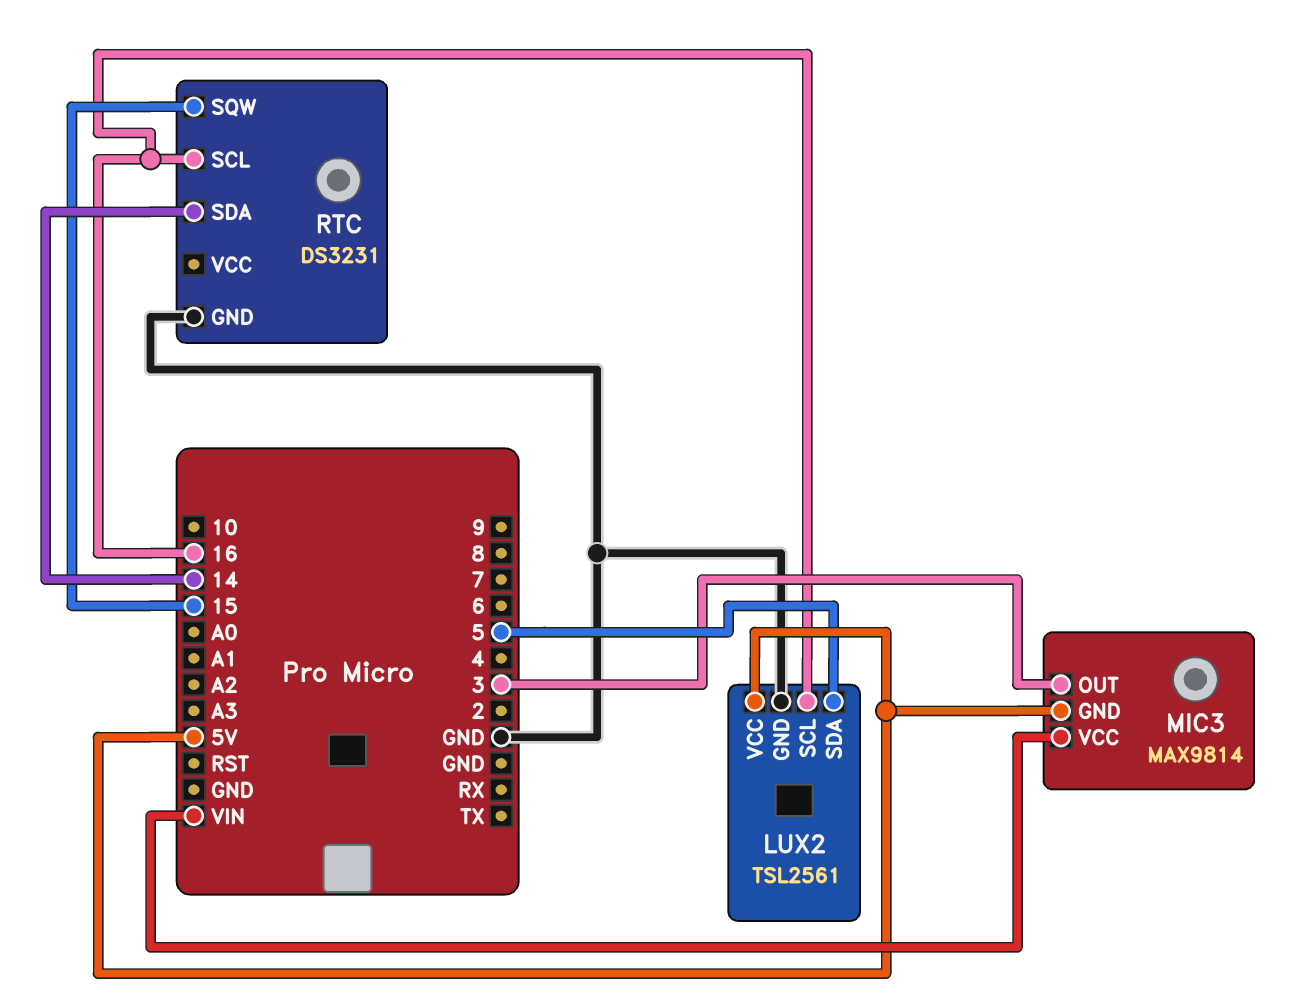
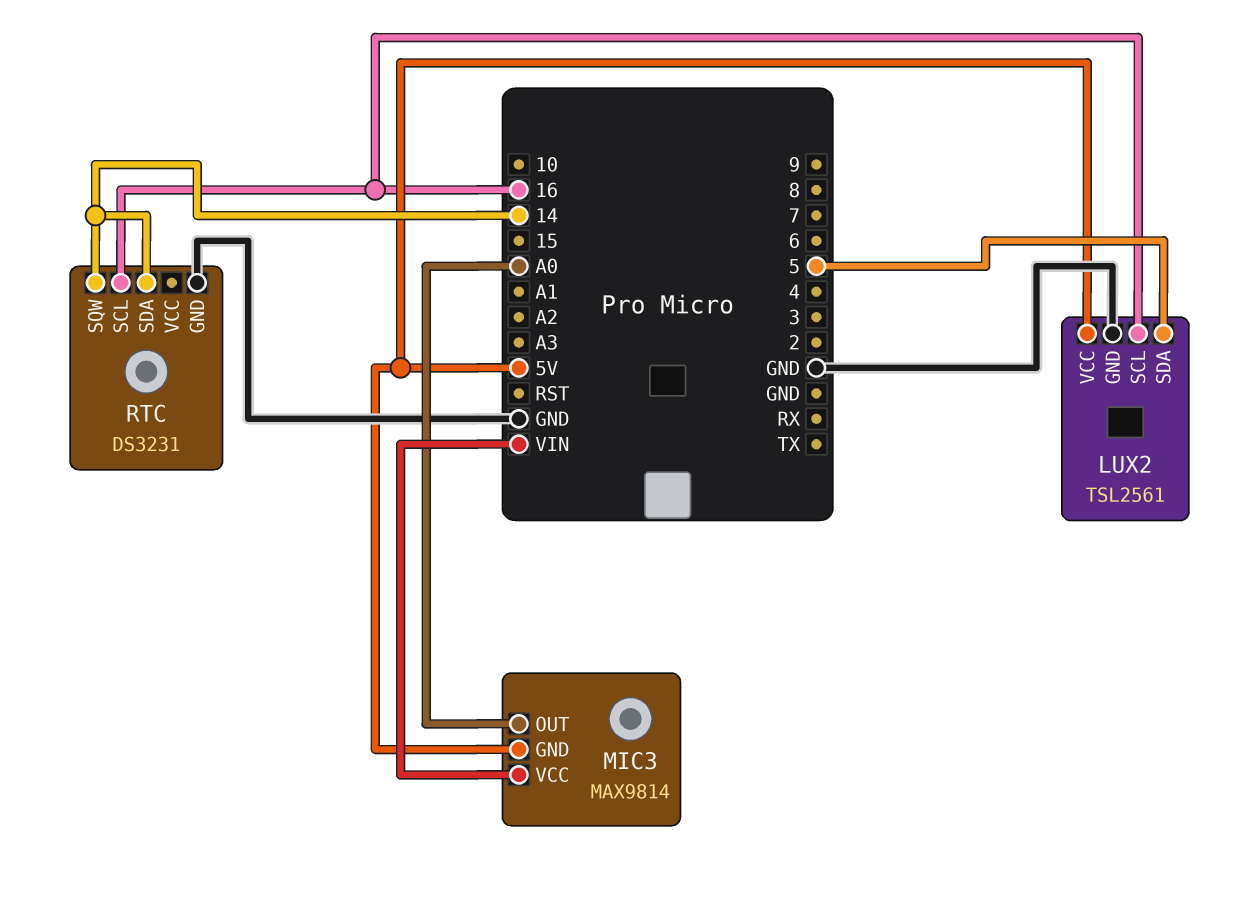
MIC3 pin OUT: 3 -> A0
RTC pin SQW: 15 -> 14

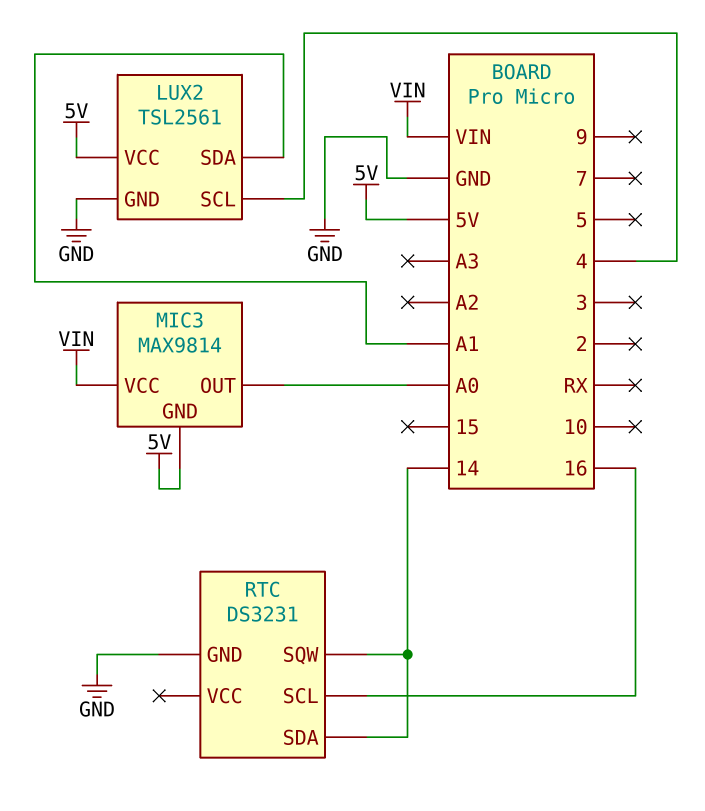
LUX2 pin SCL: 16 -> 4
LUX2 pin SDA: 5 -> A1

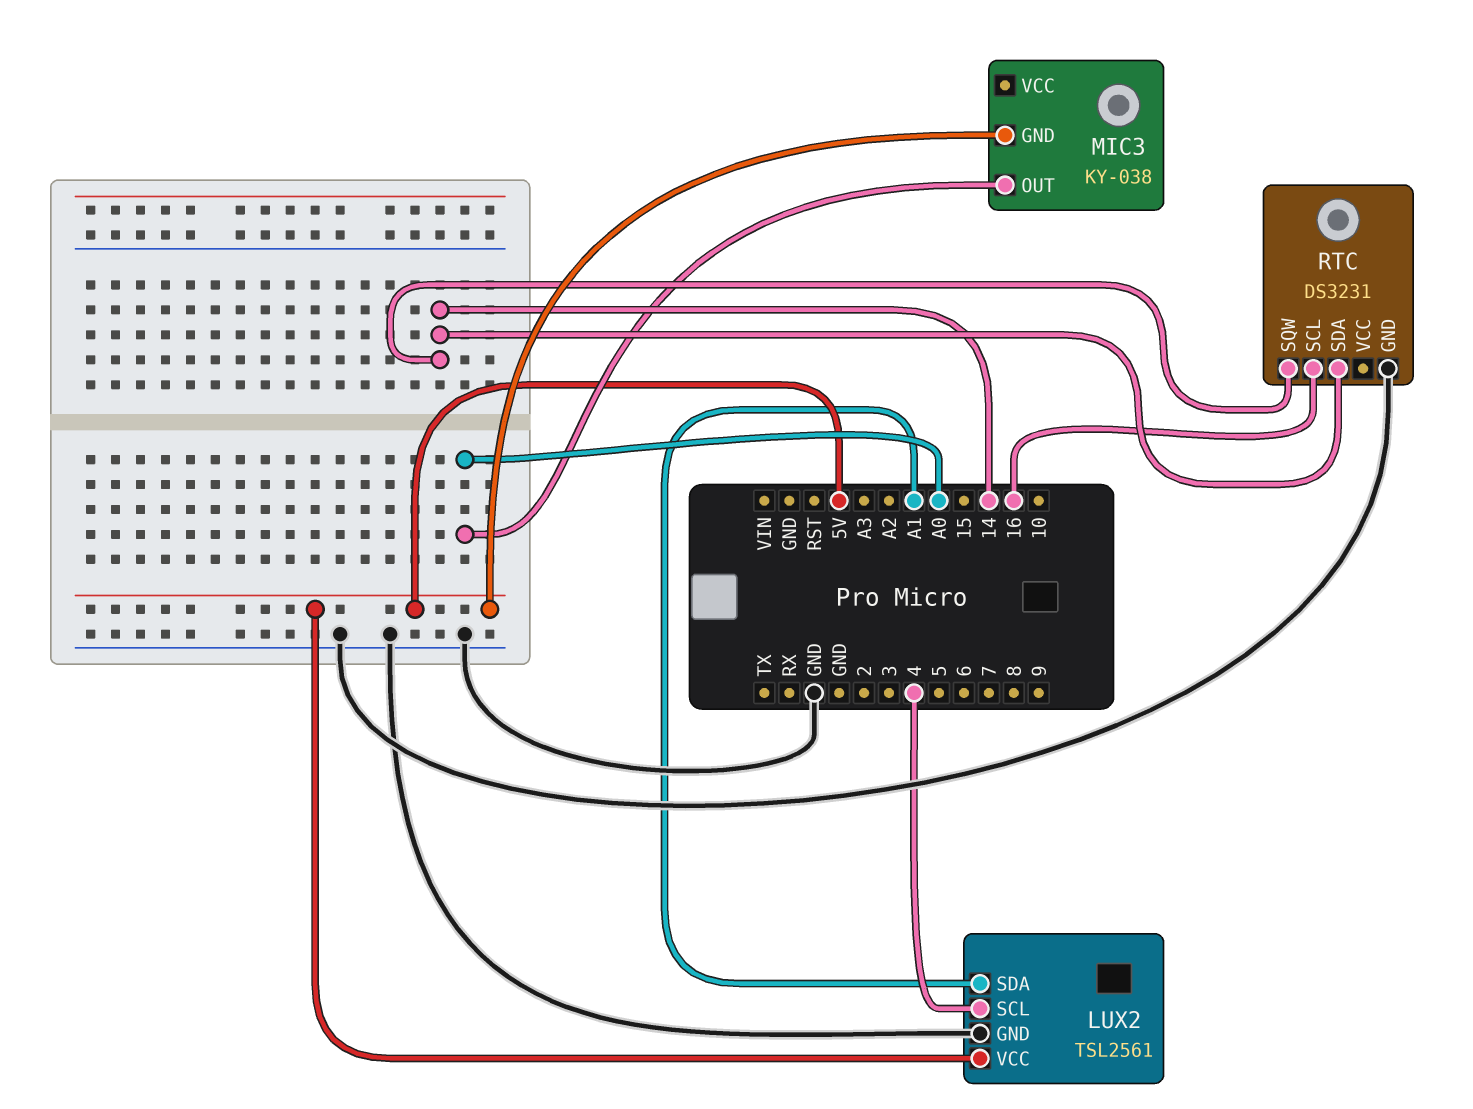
MIC3: MAX9814 -> KY-038
MIC3 pin VCC: VIN -> none

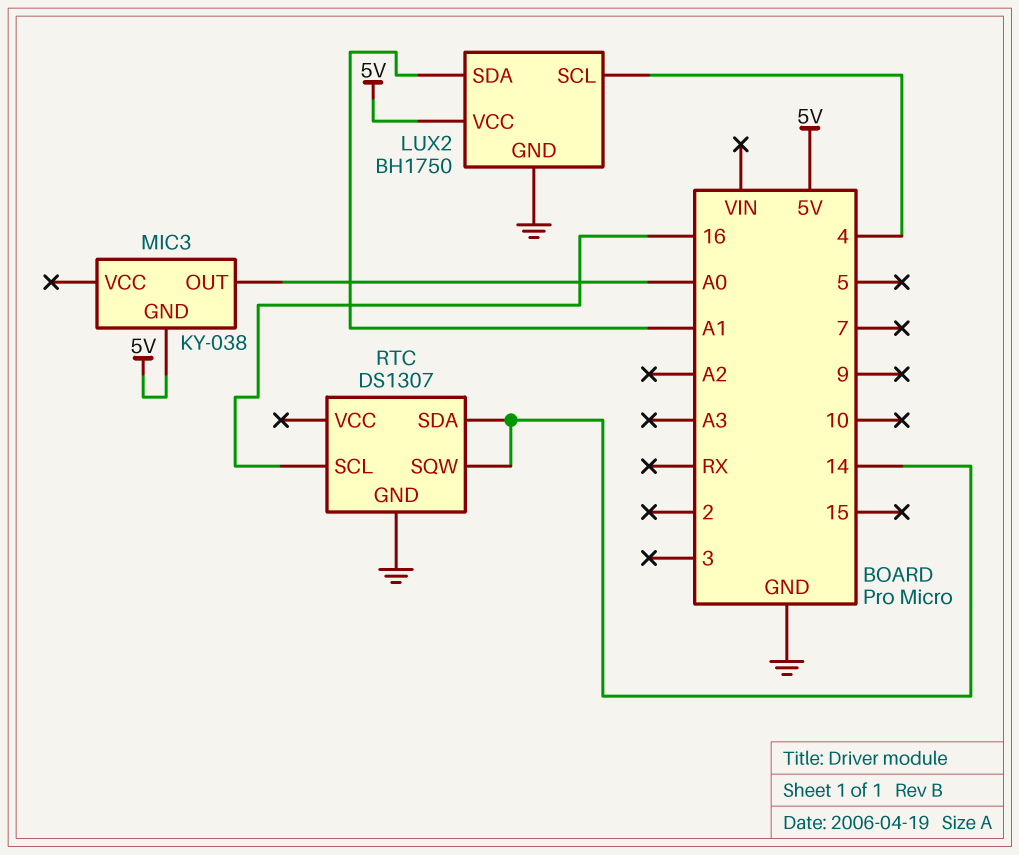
LUX2: TSL2561 -> BH1750
RTC: DS3231 -> DS1307

